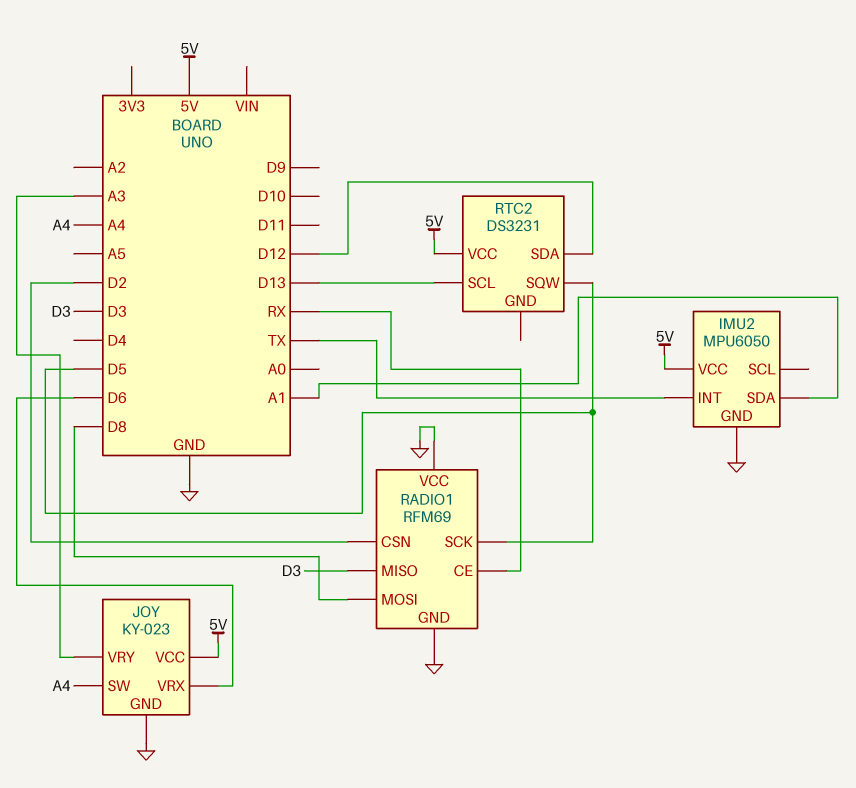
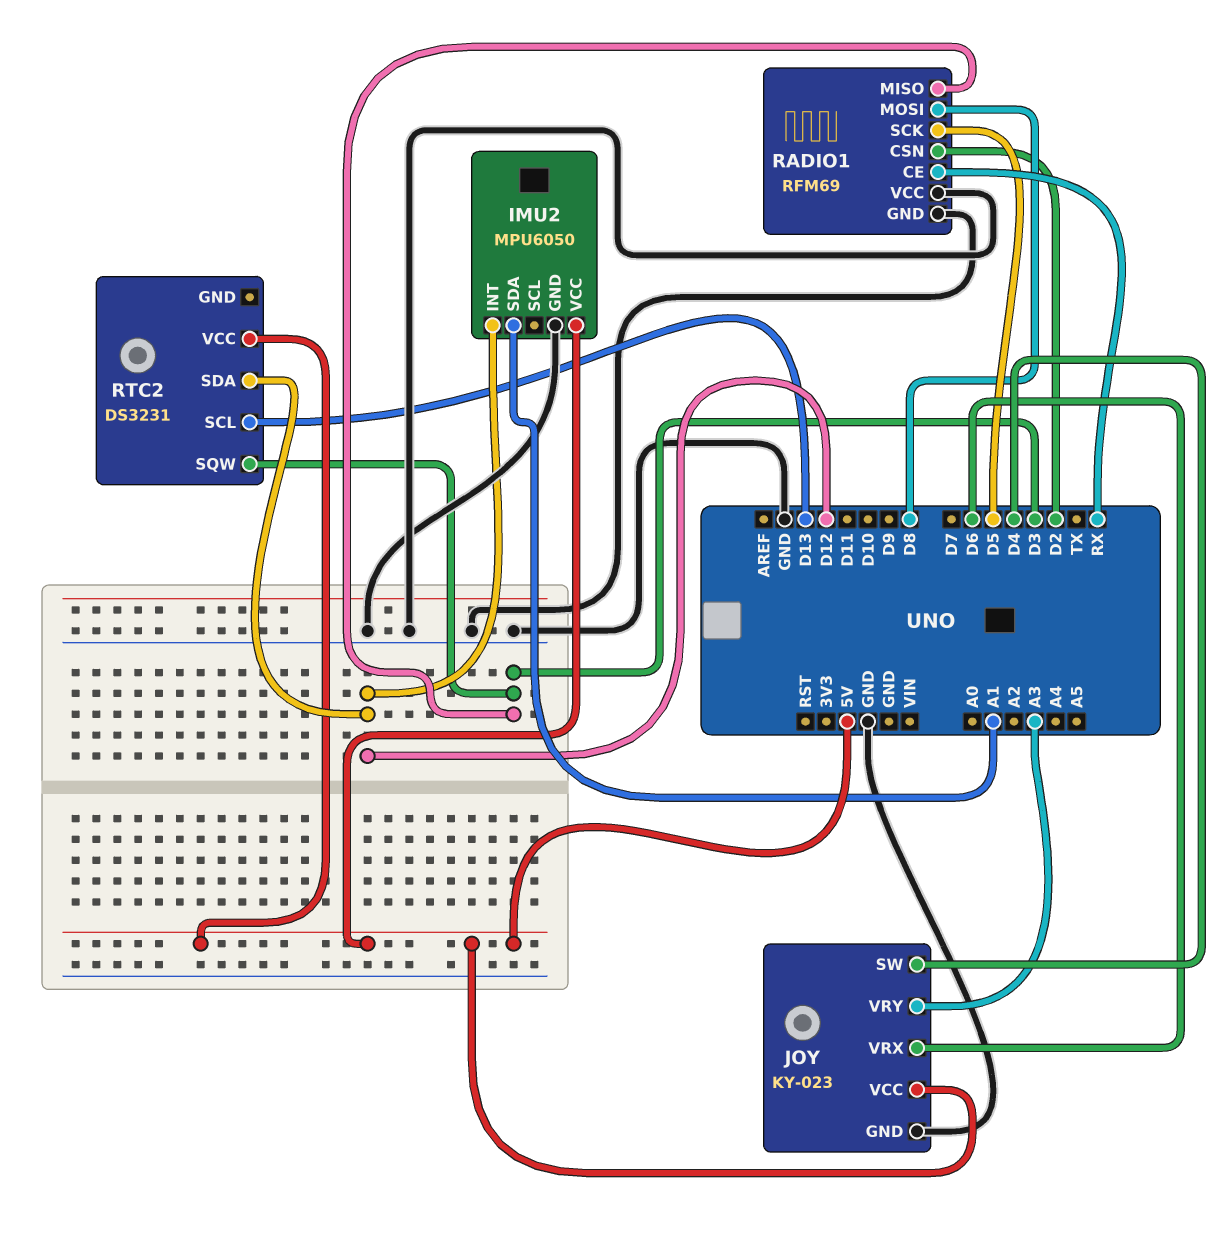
IMU2 pin INT: TX -> D12
JOY pin SW: A4 -> D4
RTC2 pin SQW: D5 -> D3

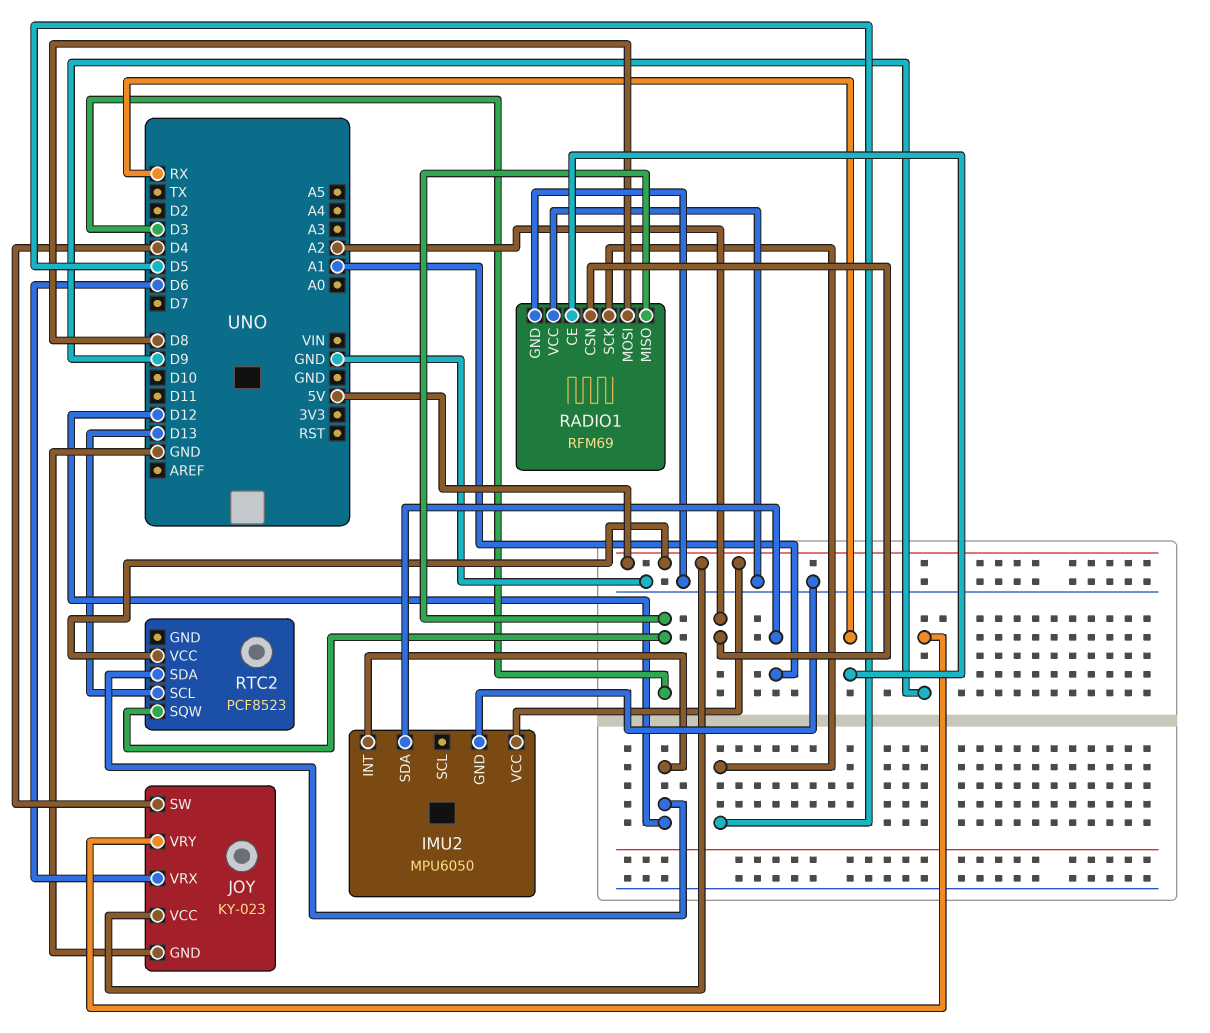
JOY pin VRY: A3 -> D9
RADIO1 pin CSN: D2 -> A2
RTC2: DS3231 -> PCF8523

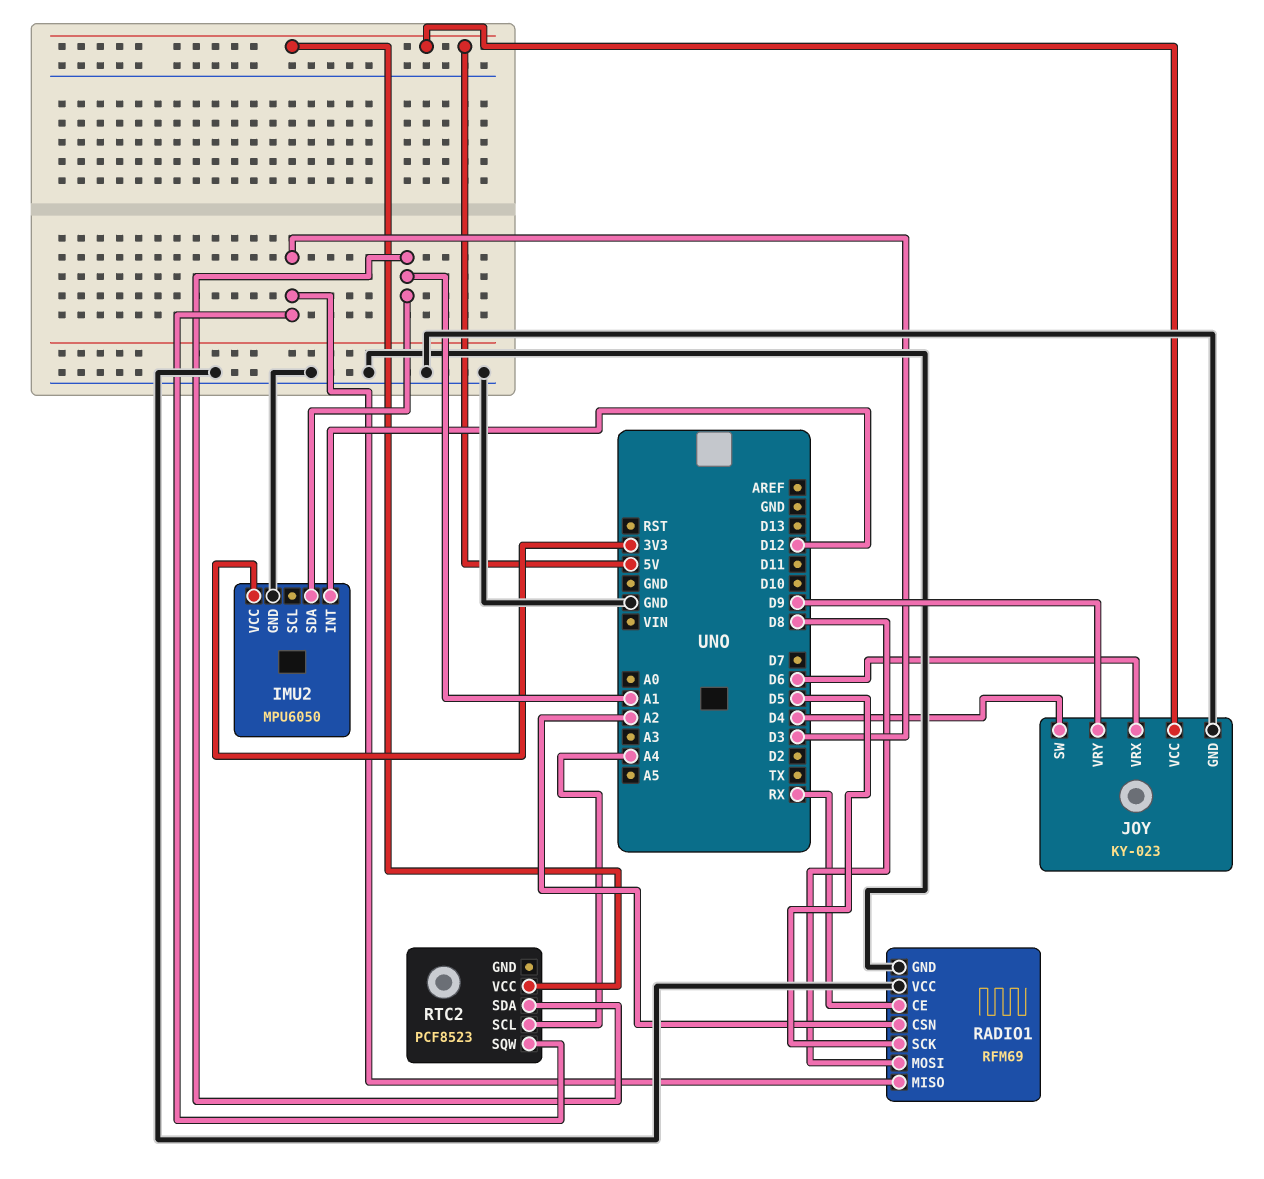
IMU2 pin VCC: 5V -> 3V3
RTC2 pin SCL: D13 -> A4
RTC2 pin SDA: D12 -> A1

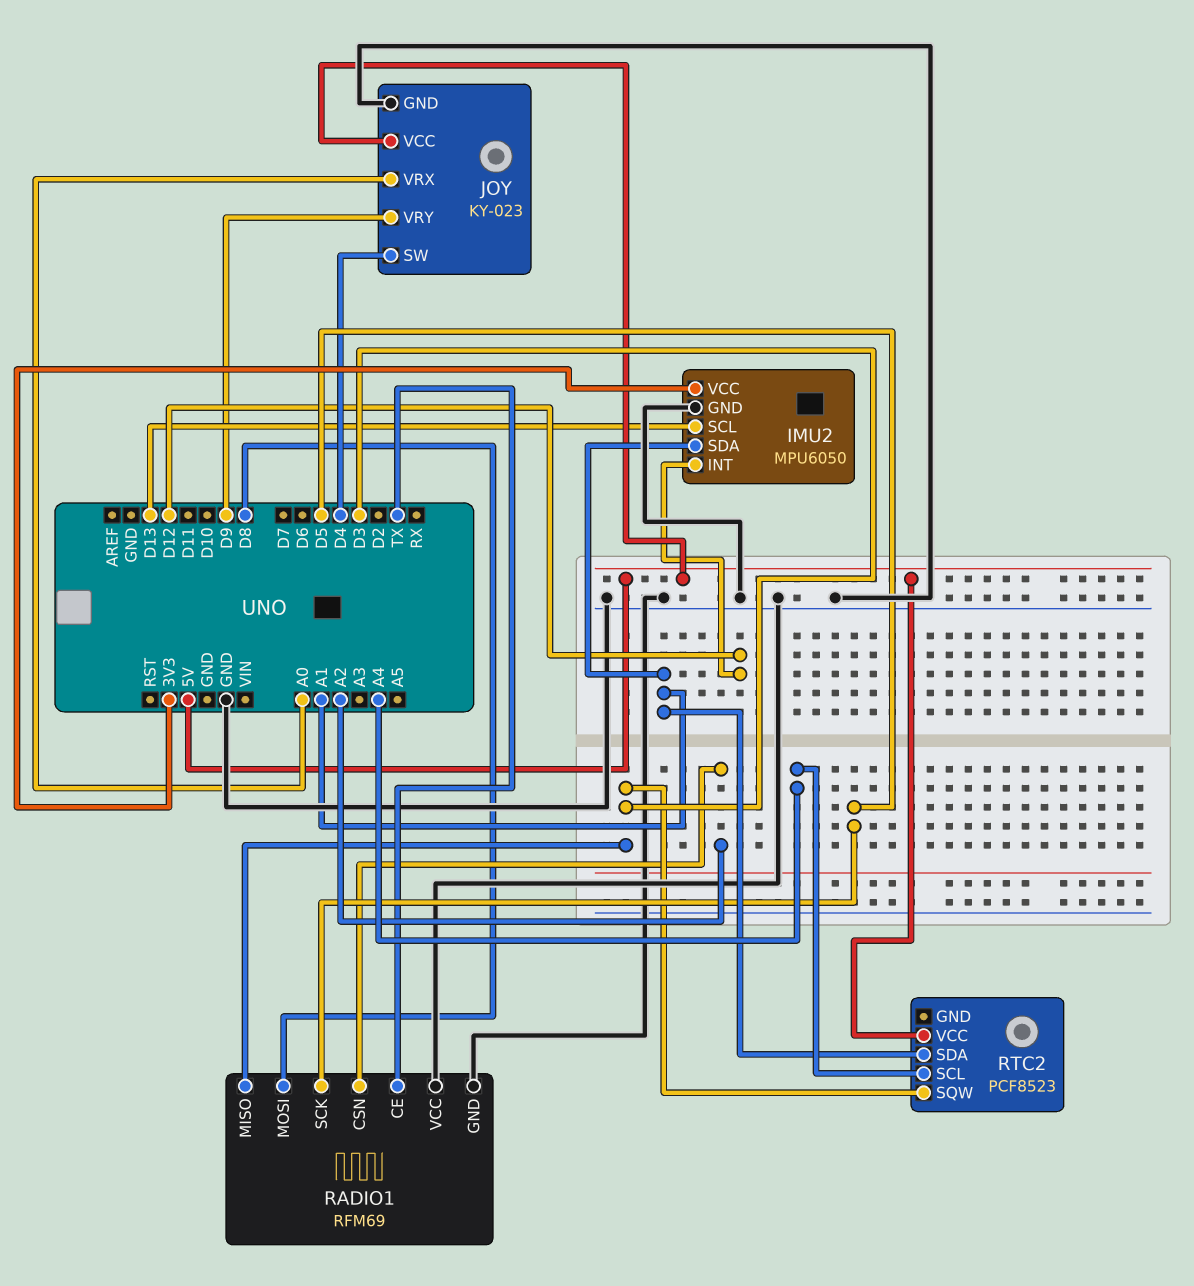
IMU2 pin SCL: none -> D13
JOY pin VRX: D6 -> A0
RADIO1 pin CE: RX -> TX

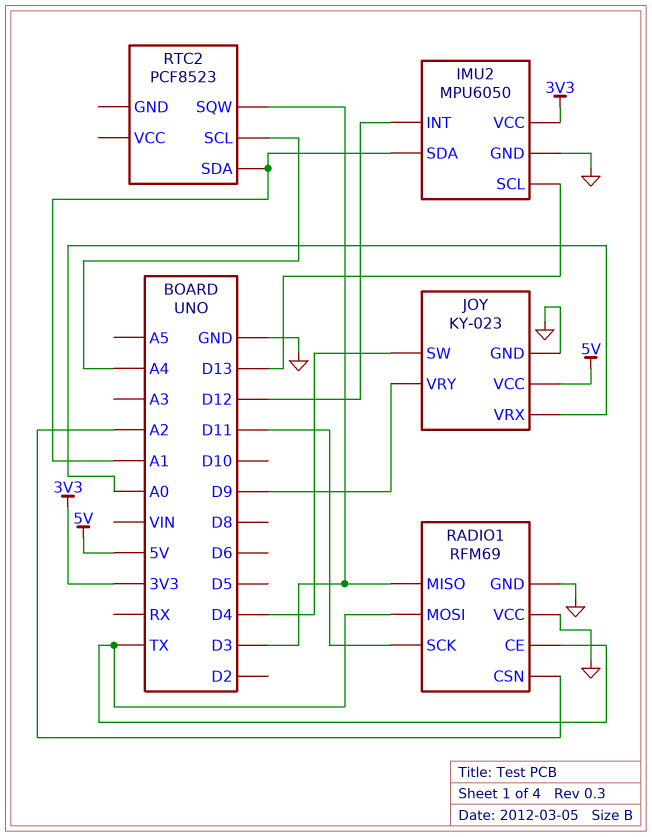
RADIO1 pin MOSI: D8 -> TX
RADIO1 pin SCK: D5 -> D11
RTC2 pin VCC: 5V -> none

